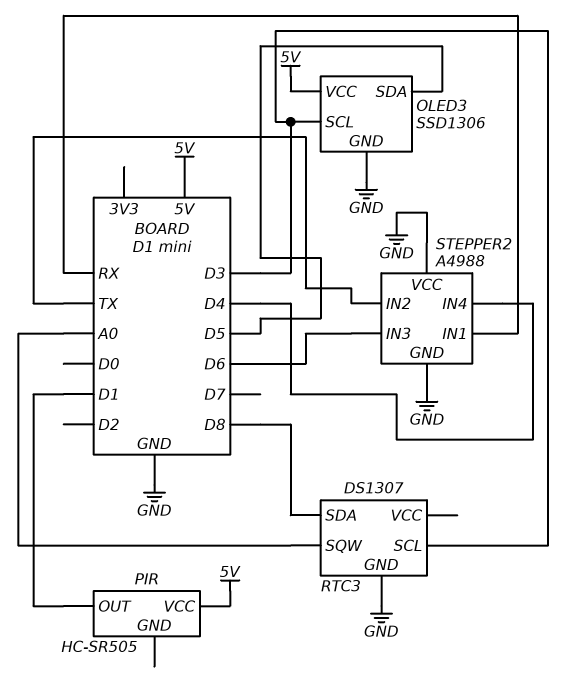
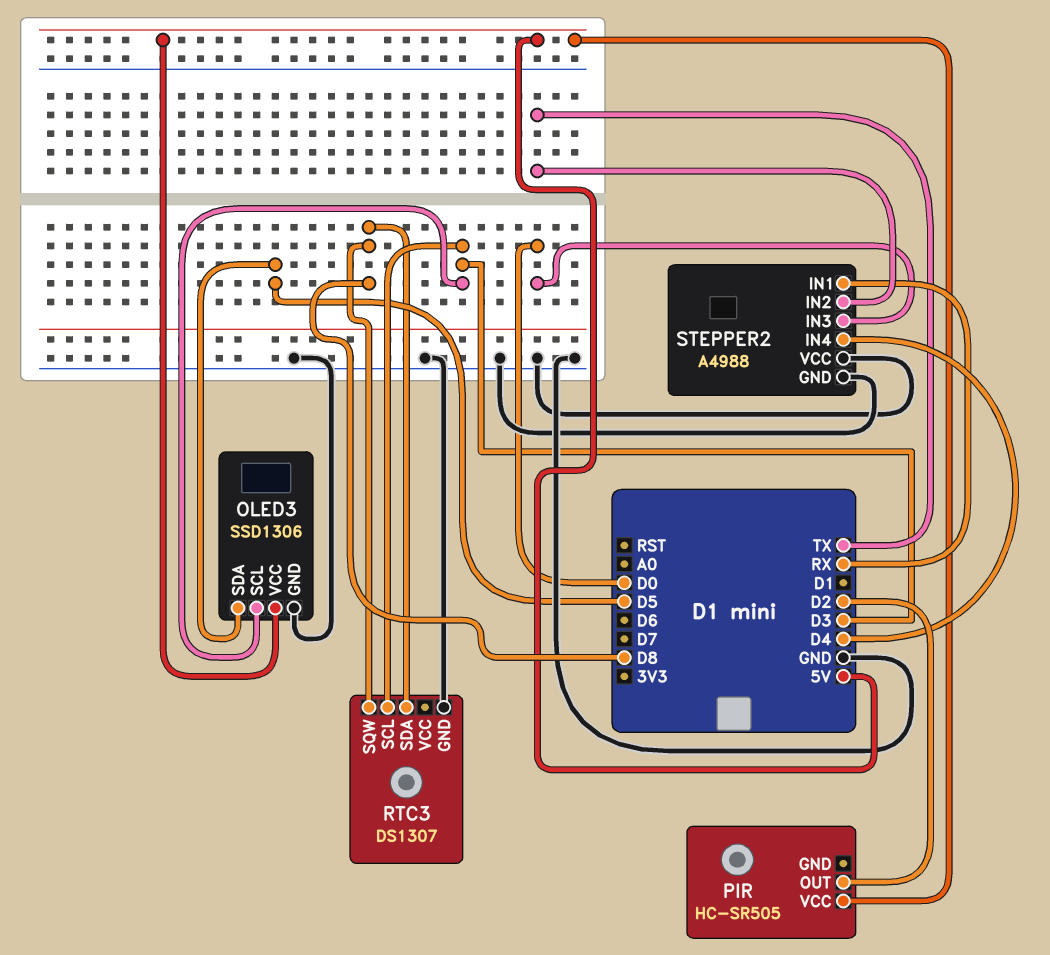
PIR pin OUT: D1 -> D2
RTC3 pin SQW: A0 -> D8
STEPPER2 pin IN3: D6 -> D0

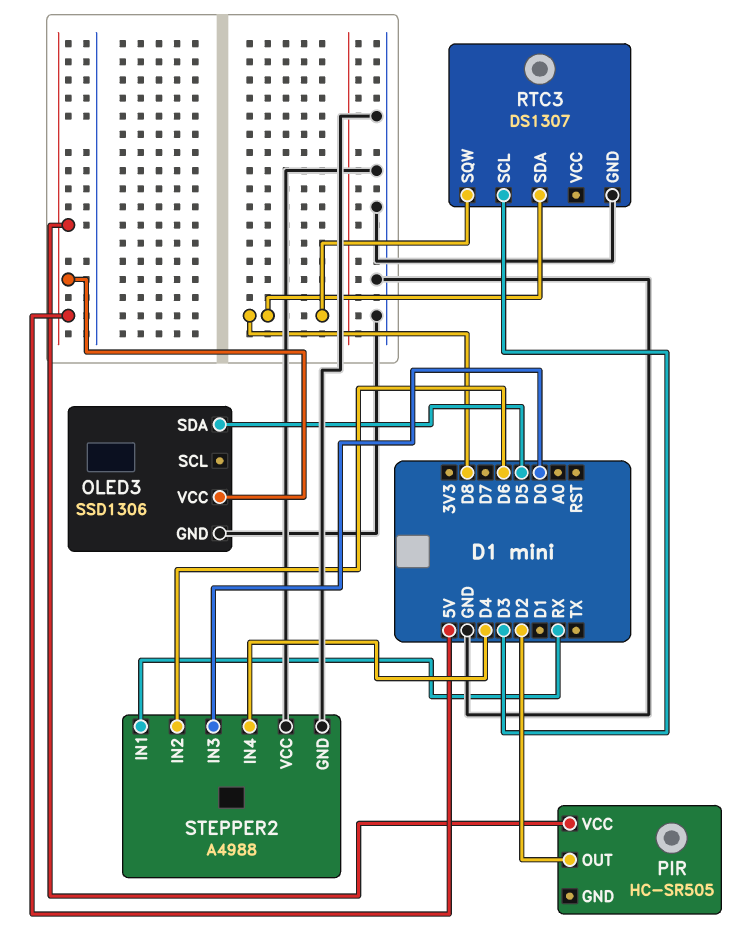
OLED3 pin SCL: D3 -> none
STEPPER2 pin IN2: TX -> D6

